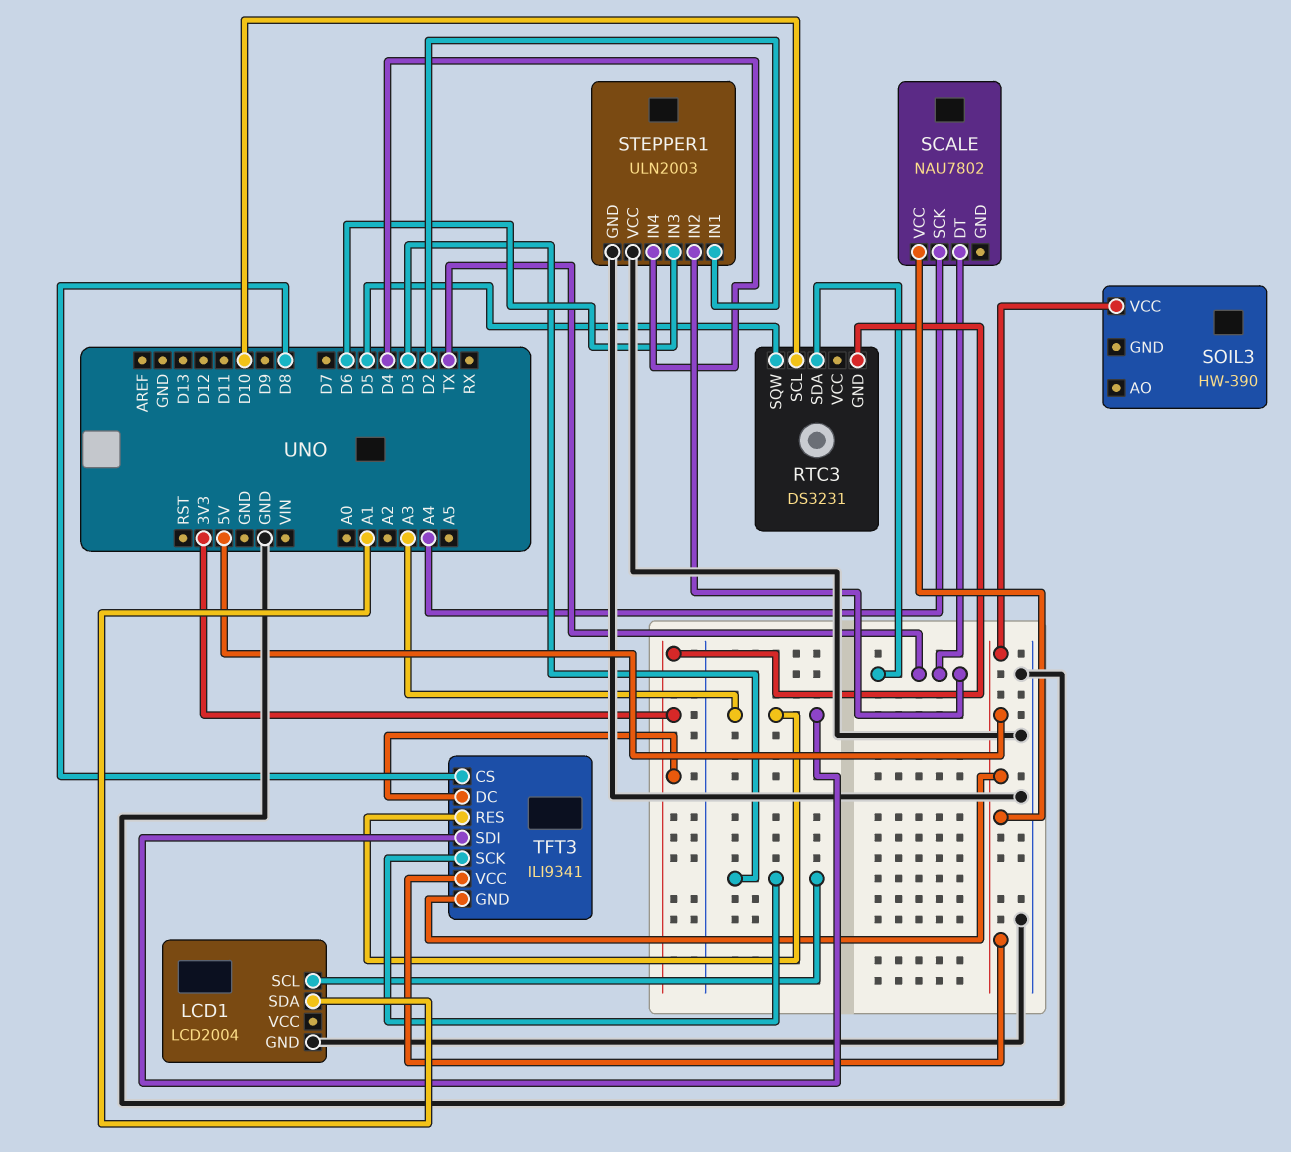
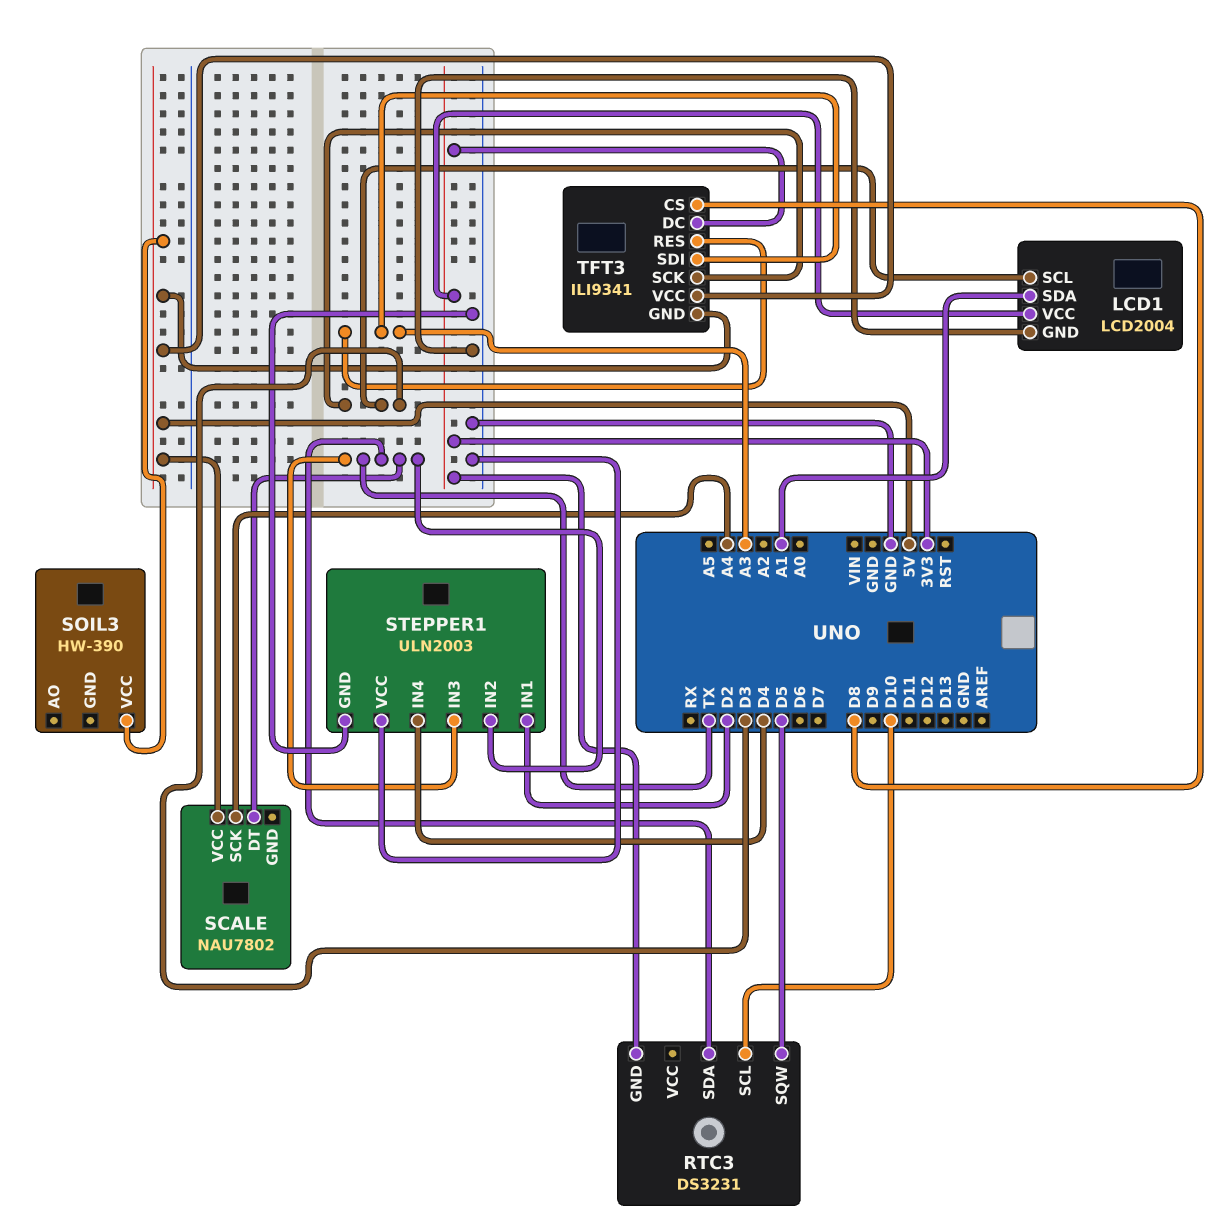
LCD1 pin VCC: none -> 3V3
STEPPER1 pin IN3: D6 -> TX

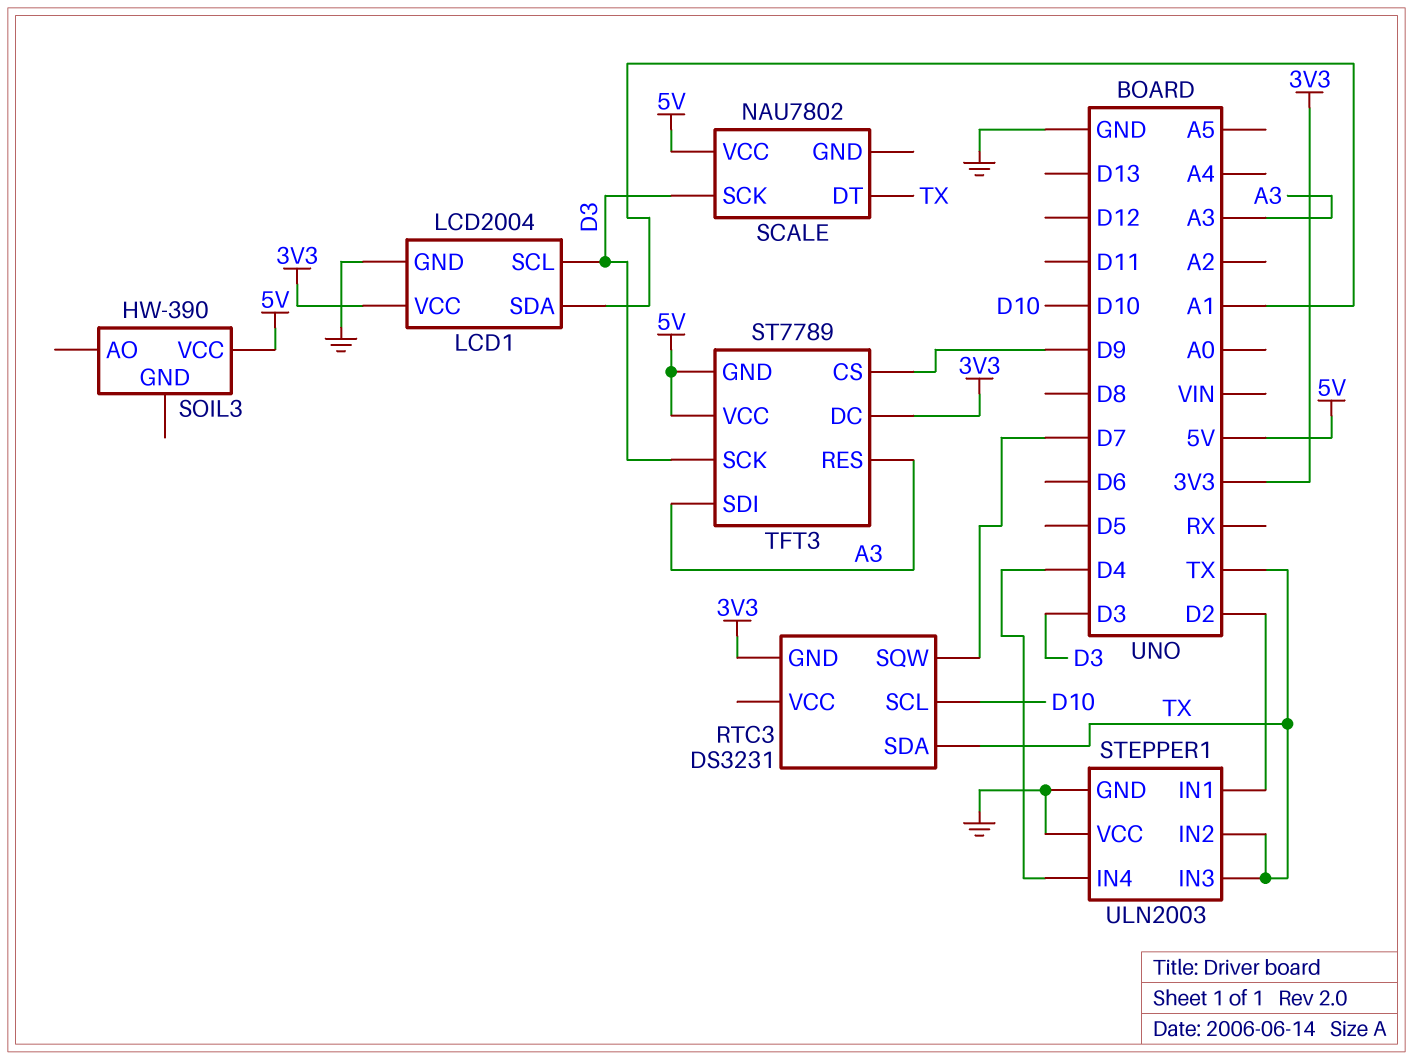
RTC3 pin SQW: D5 -> D7
SCALE pin SCK: A4 -> D3
TFT3: ILI9341 -> ST7789
TFT3 pin CS: D8 -> D9

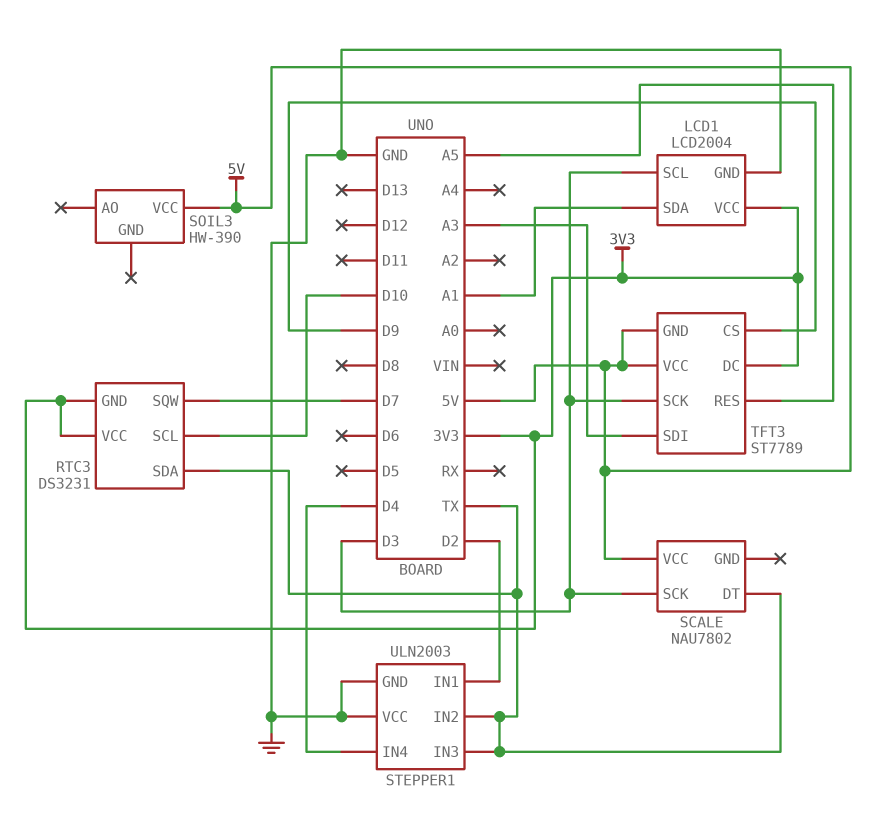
RTC3 pin VCC: none -> 3V3
TFT3 pin RES: A3 -> A5

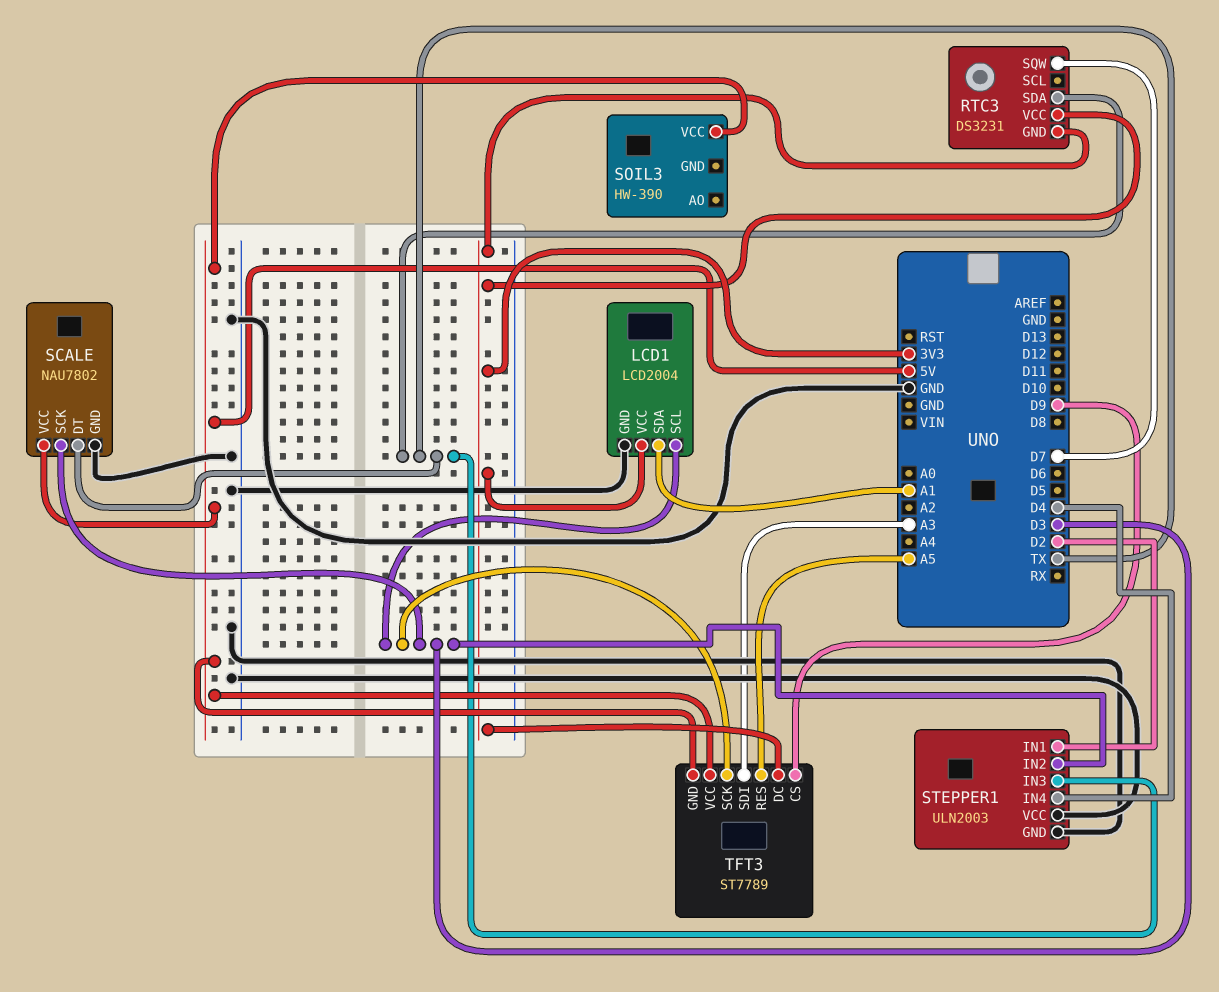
RTC3 pin SCL: D10 -> none
SCALE pin GND: none -> GND
STEPPER1 pin IN2: TX -> D3

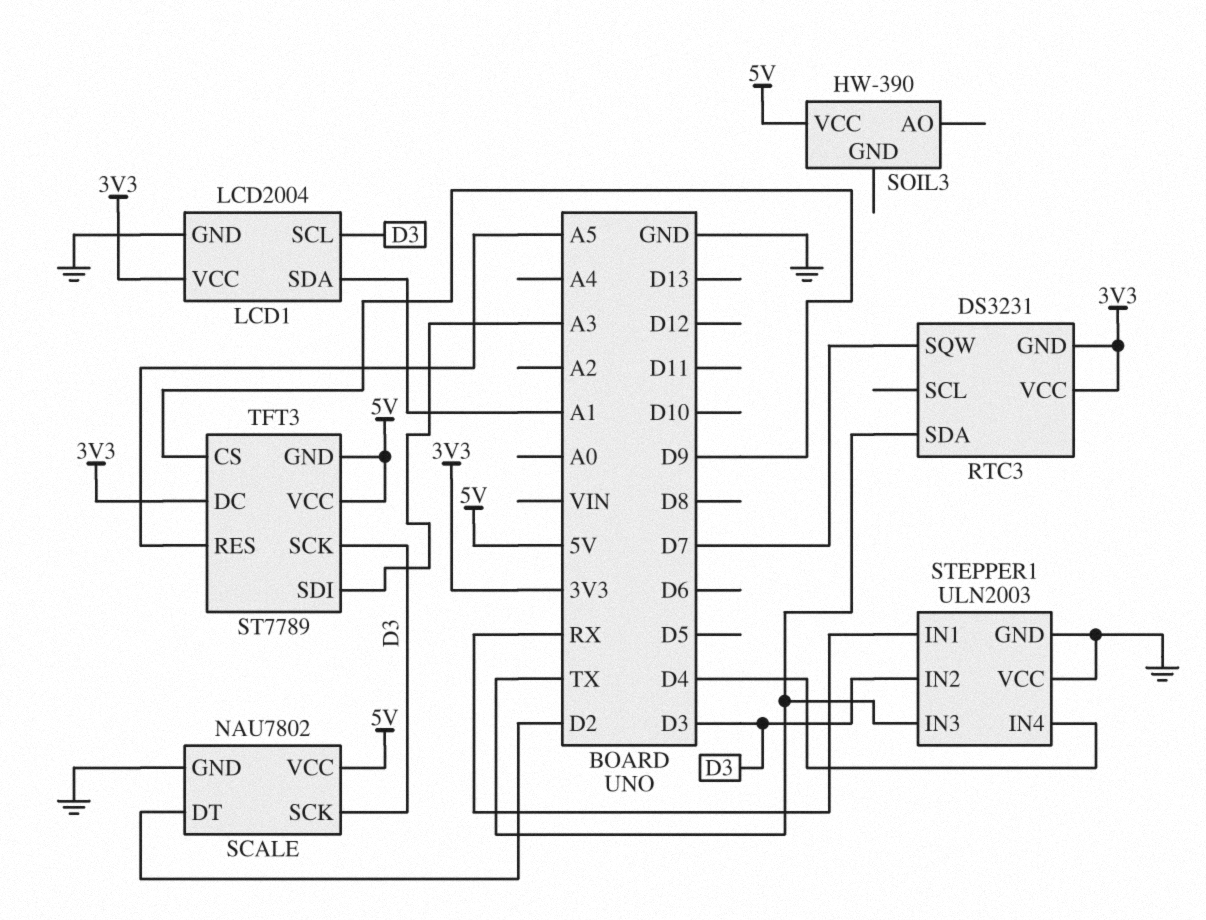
SCALE pin DT: TX -> D2
STEPPER1 pin IN1: D2 -> RX

